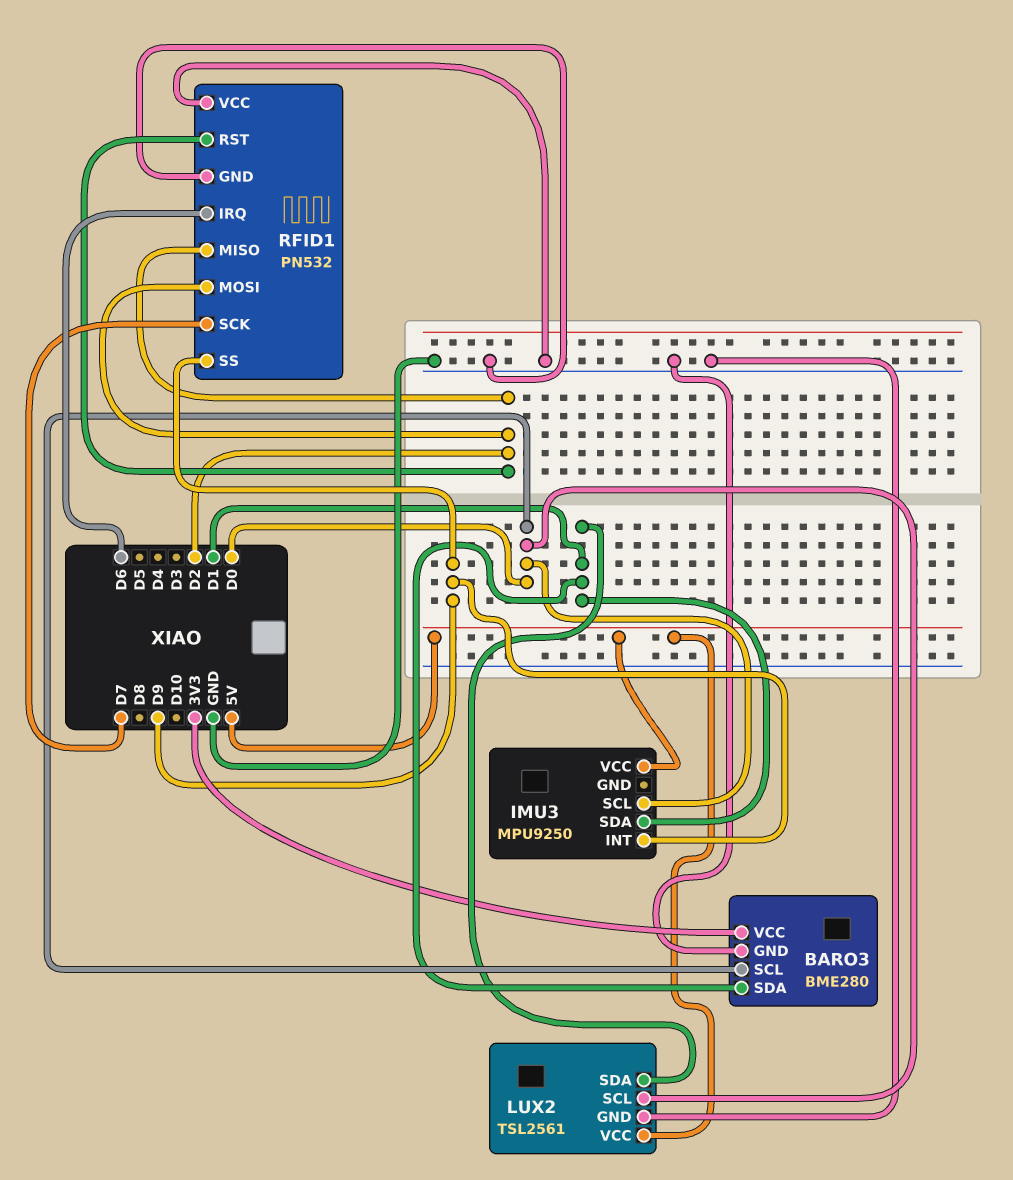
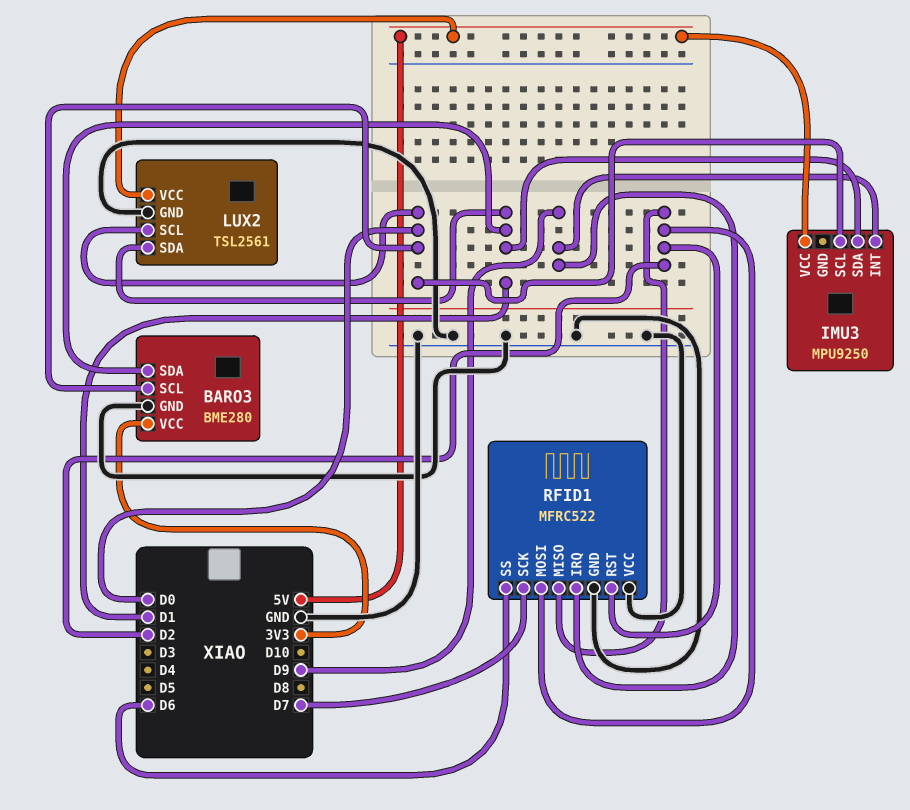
RFID1: PN532 -> MFRC522
RFID1 pin IRQ: D6 -> D9
RFID1 pin SS: D9 -> D6

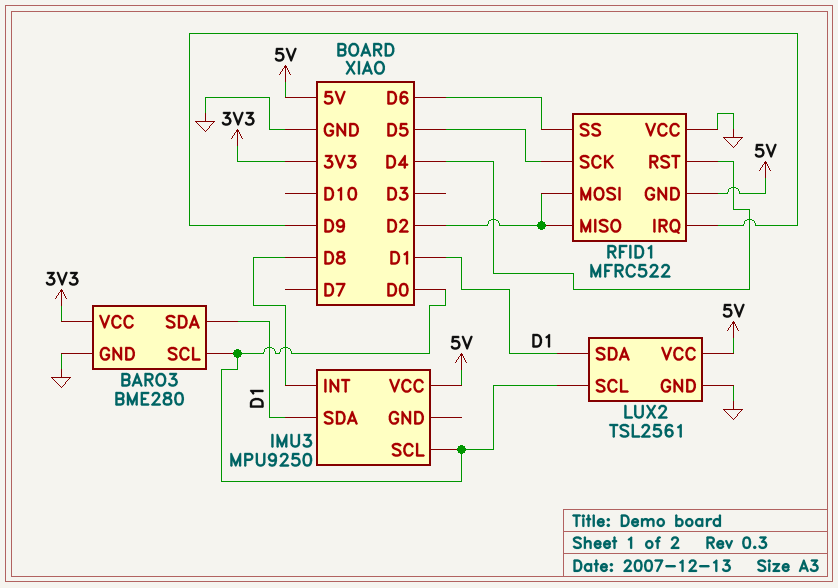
IMU3 pin INT: D9 -> D8
RFID1 pin GND: GND -> 5V
RFID1 pin RST: D2 -> D4
RFID1 pin SCK: D7 -> D5

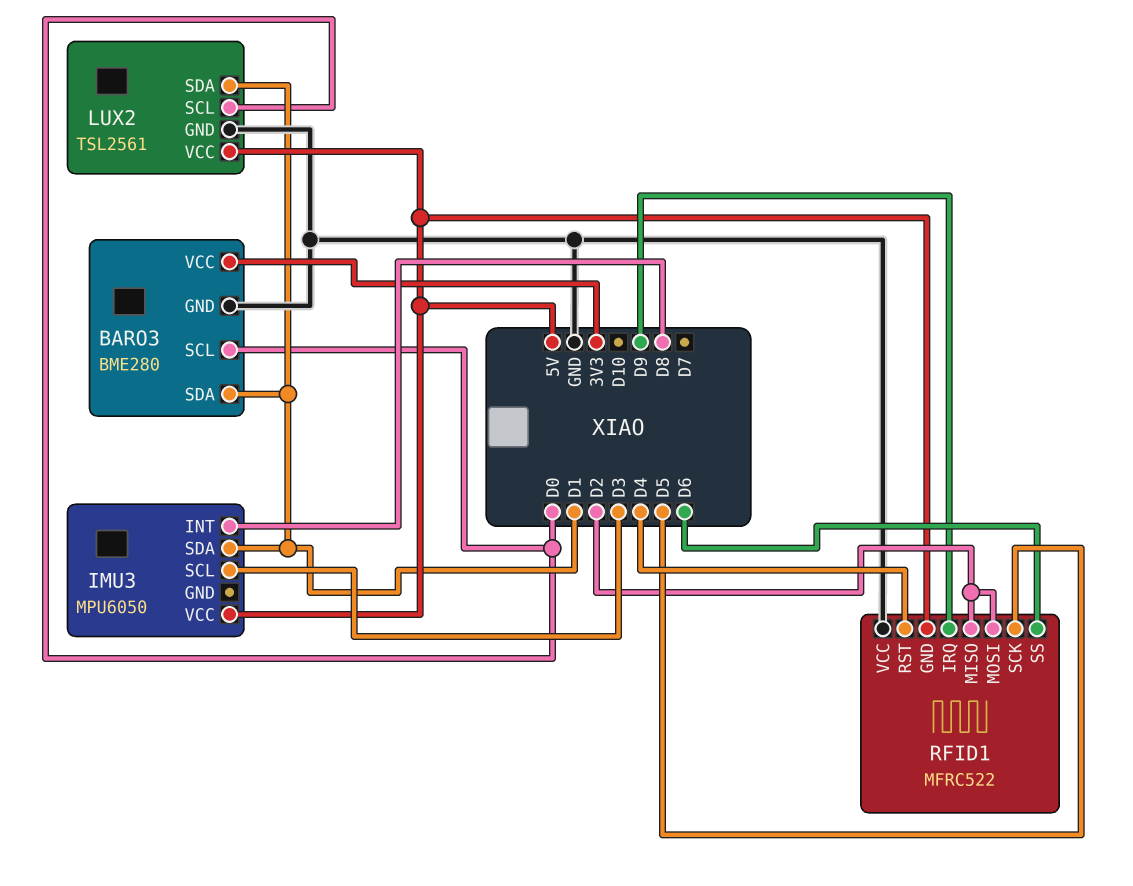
IMU3: MPU9250 -> MPU6050
IMU3 pin SCL: D0 -> D3

